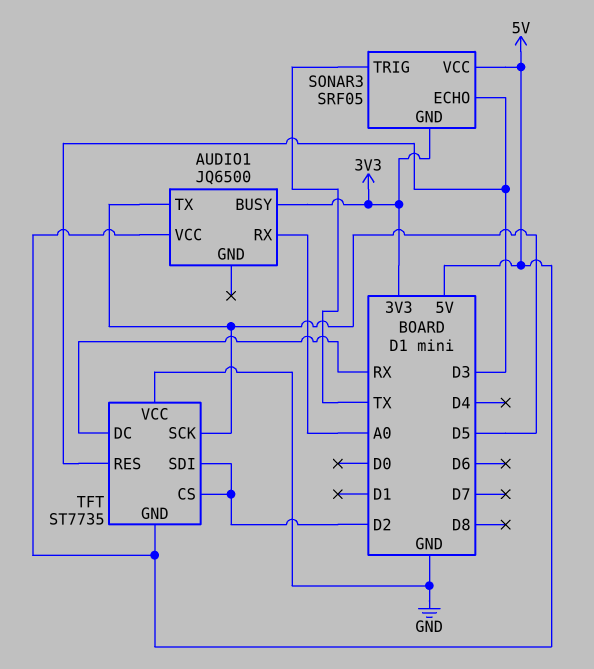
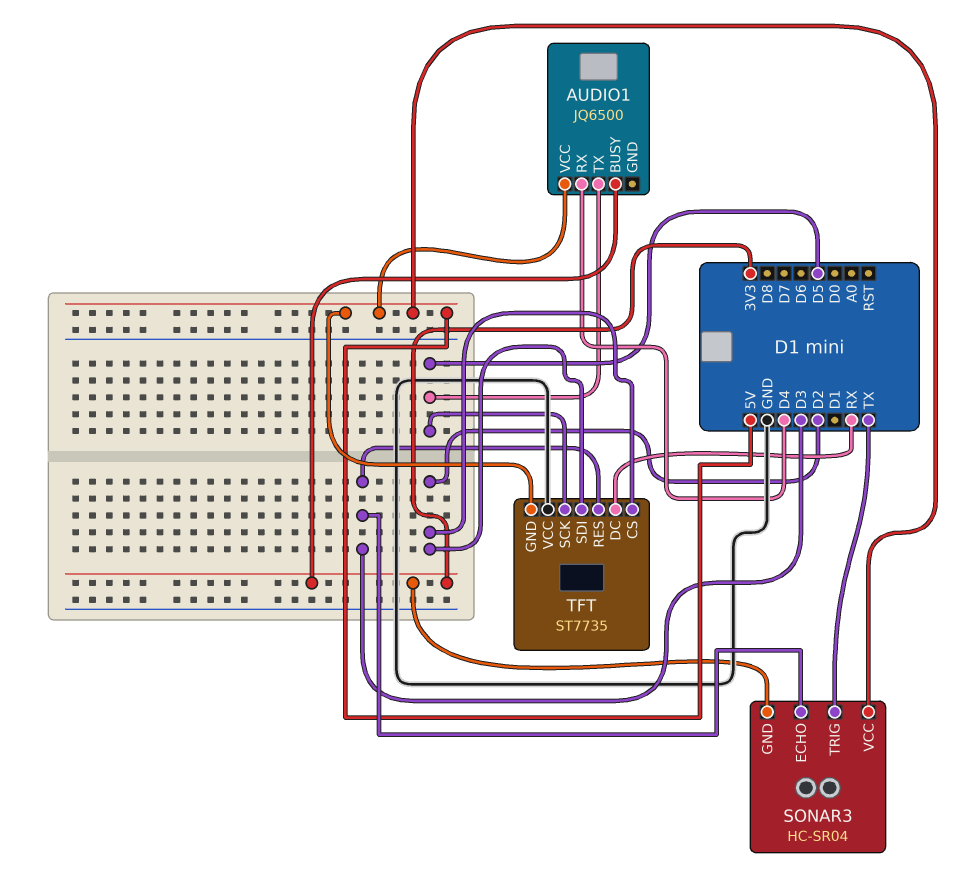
AUDIO1 pin RX: A0 -> D4
SONAR3: SRF05 -> HC-SR04

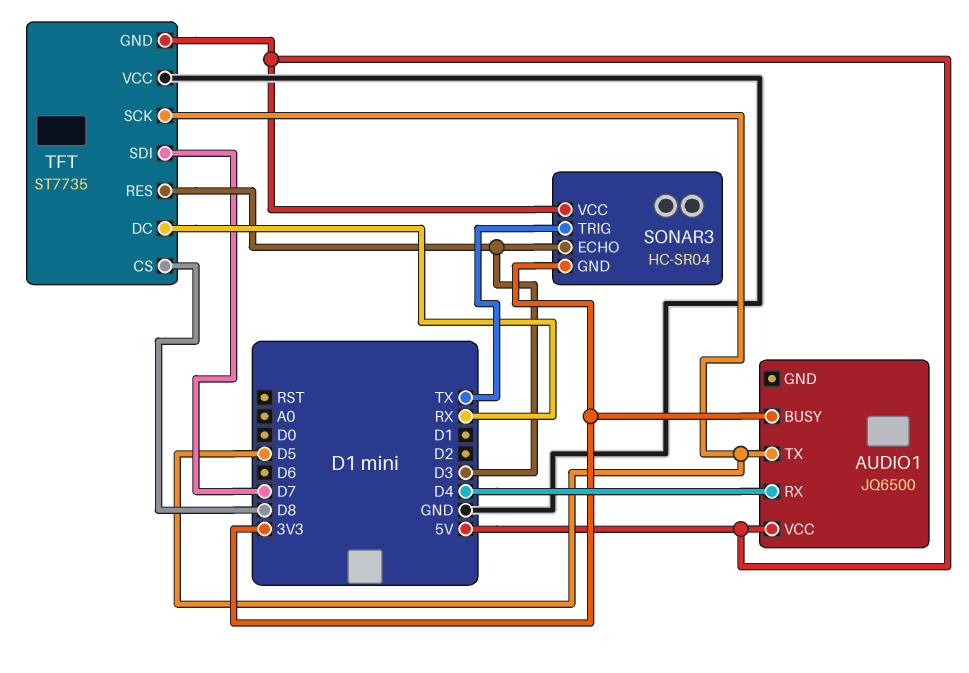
TFT pin CS: D2 -> D8
TFT pin SDI: D2 -> D7

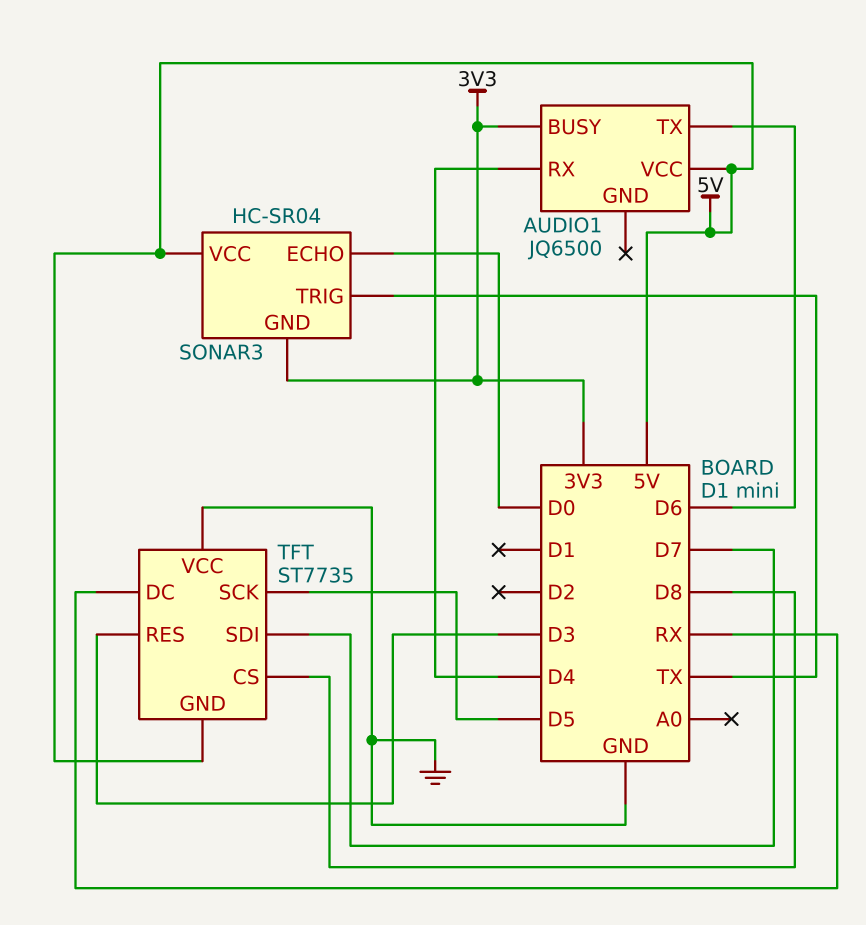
AUDIO1 pin TX: D5 -> D6
SONAR3 pin ECHO: D3 -> D0

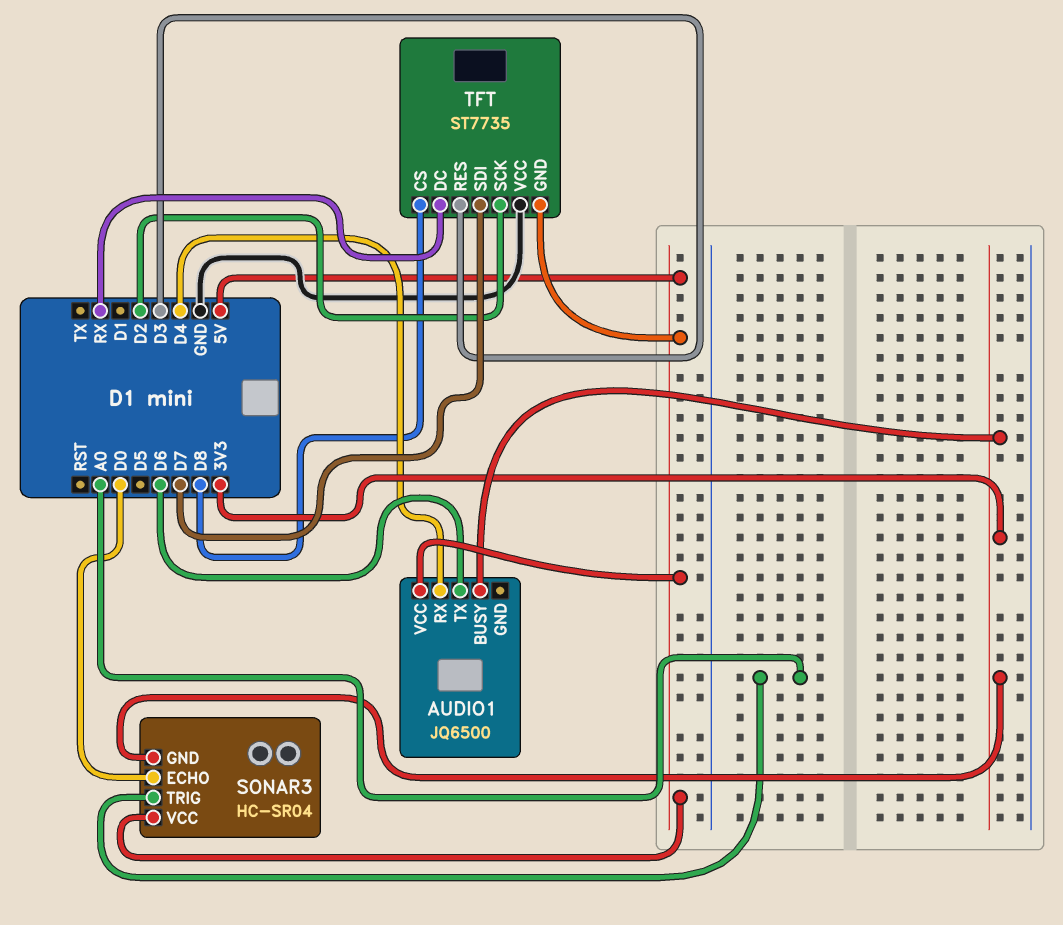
SONAR3 pin TRIG: TX -> A0
TFT pin SCK: D5 -> D2

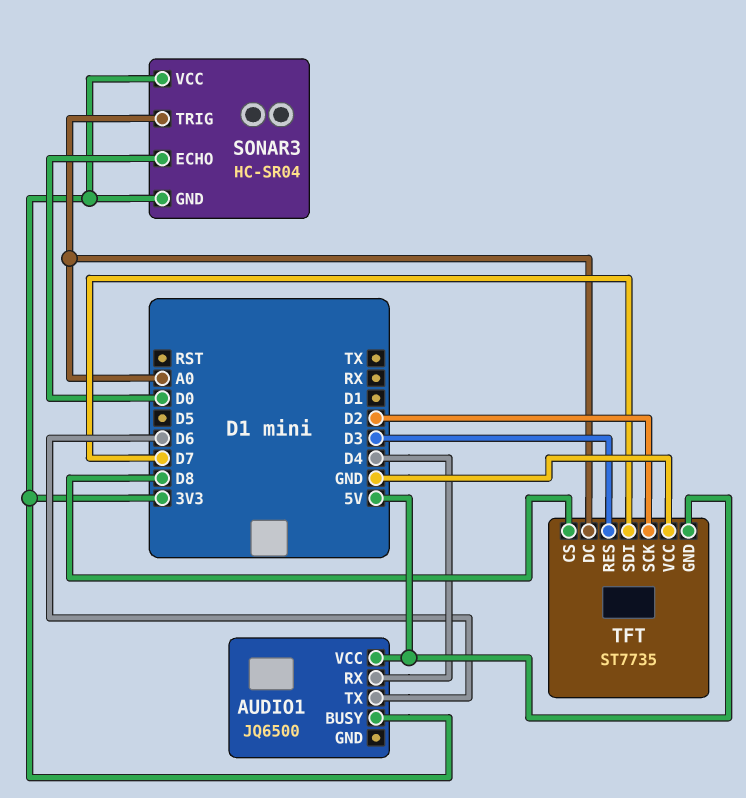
SONAR3 pin VCC: 5V -> 3V3
TFT pin DC: RX -> A0

